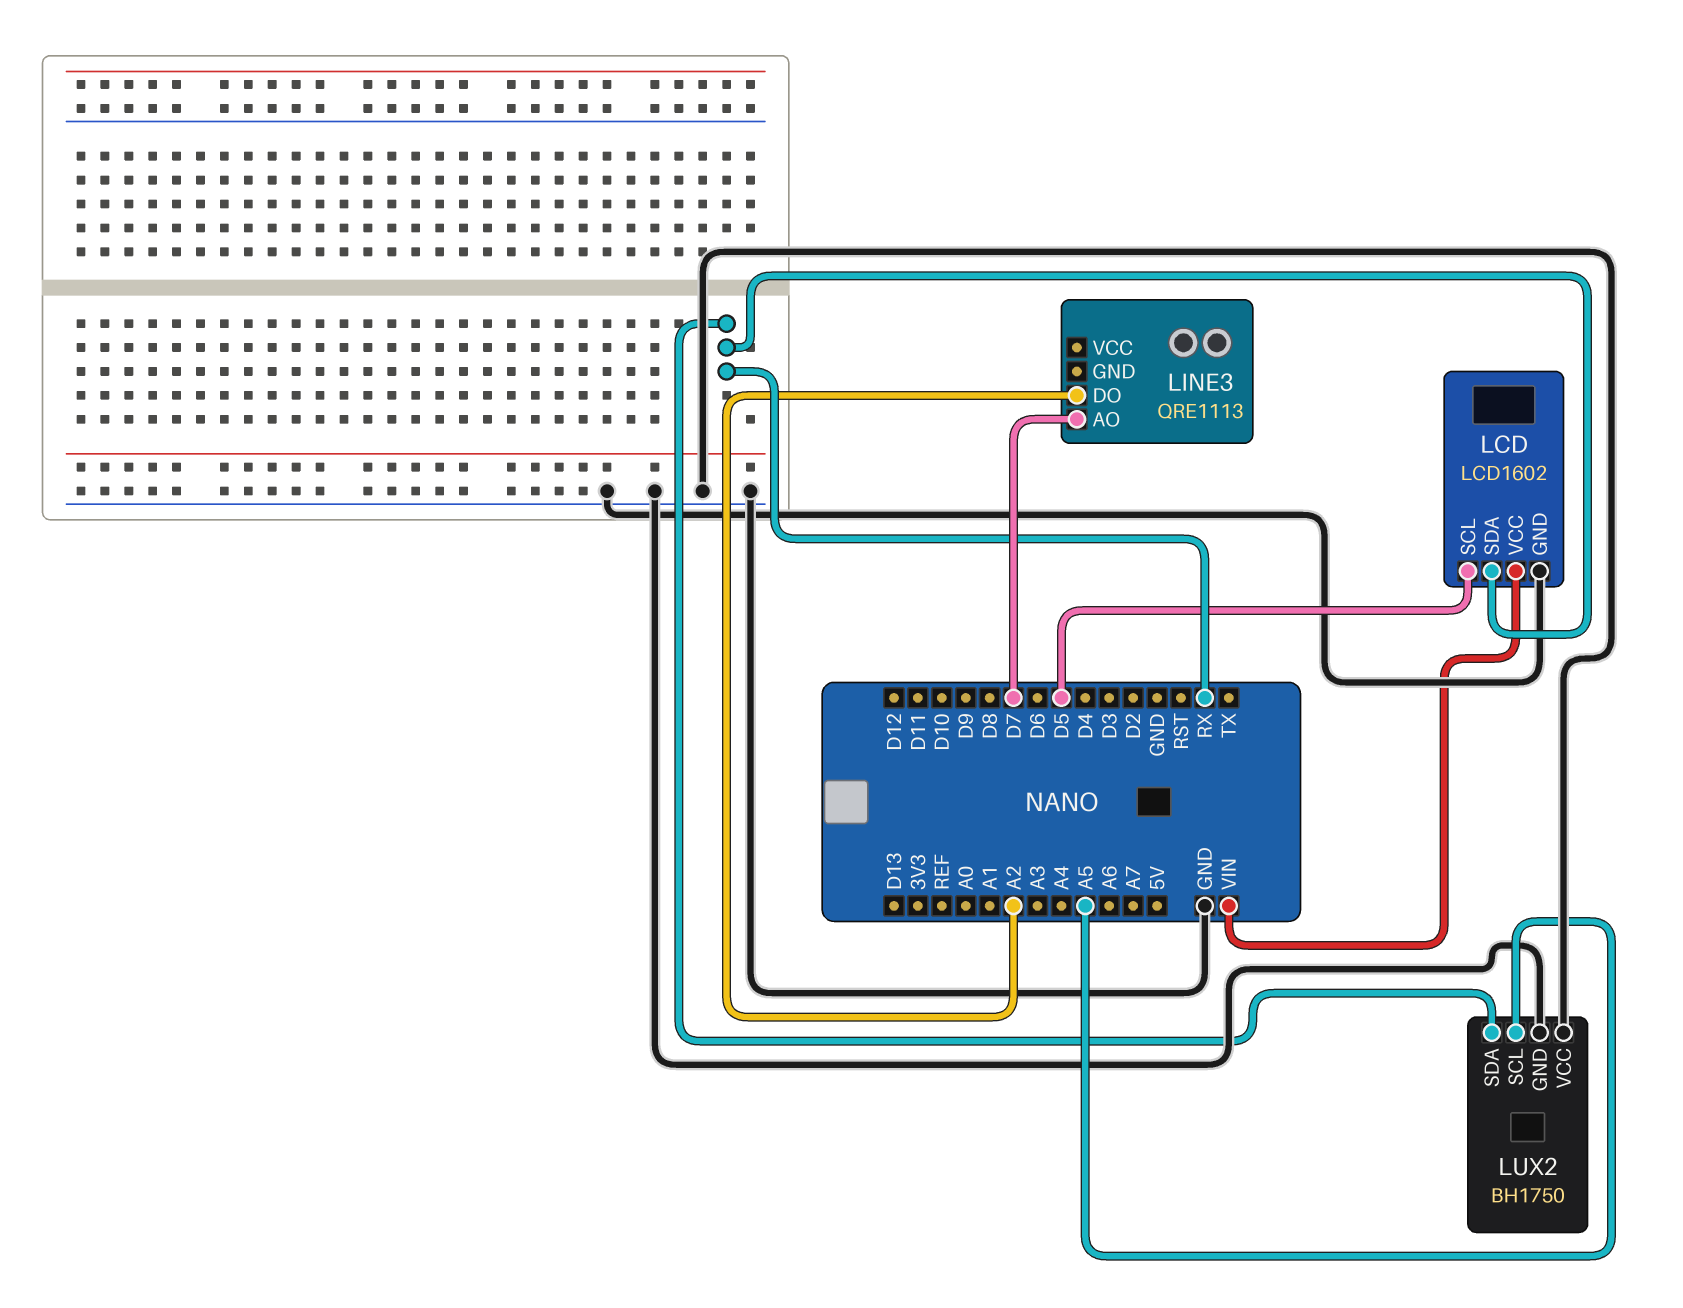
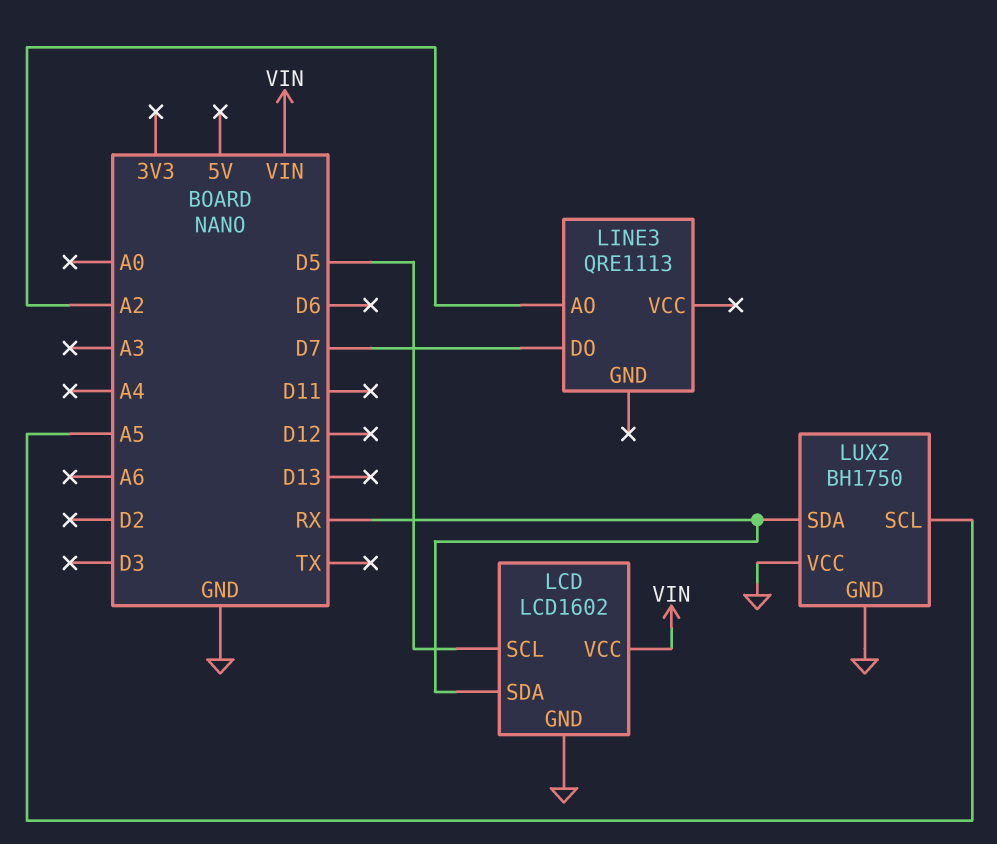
LINE3 pin AO: D7 -> A2
LINE3 pin DO: A2 -> D7

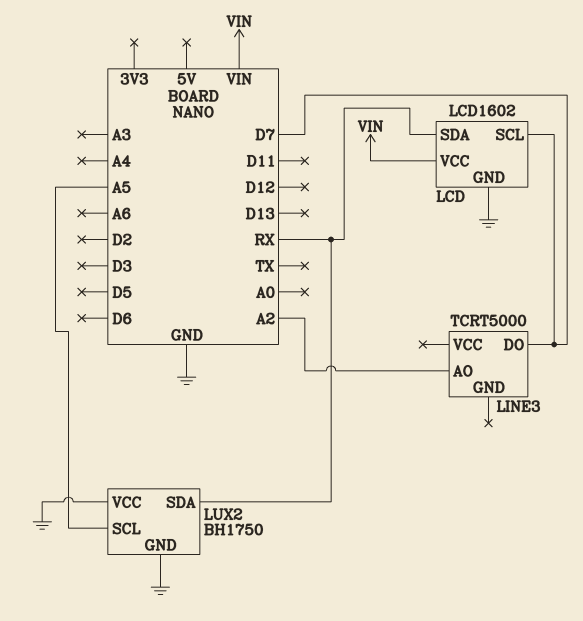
LCD pin SCL: D5 -> D7
LINE3: QRE1113 -> TCRT5000

